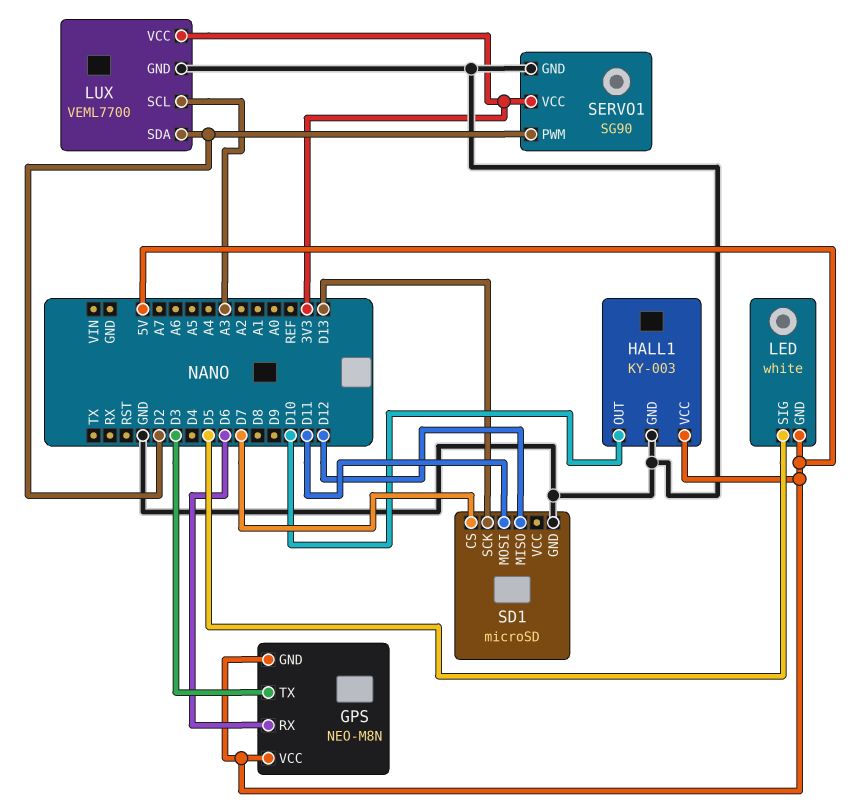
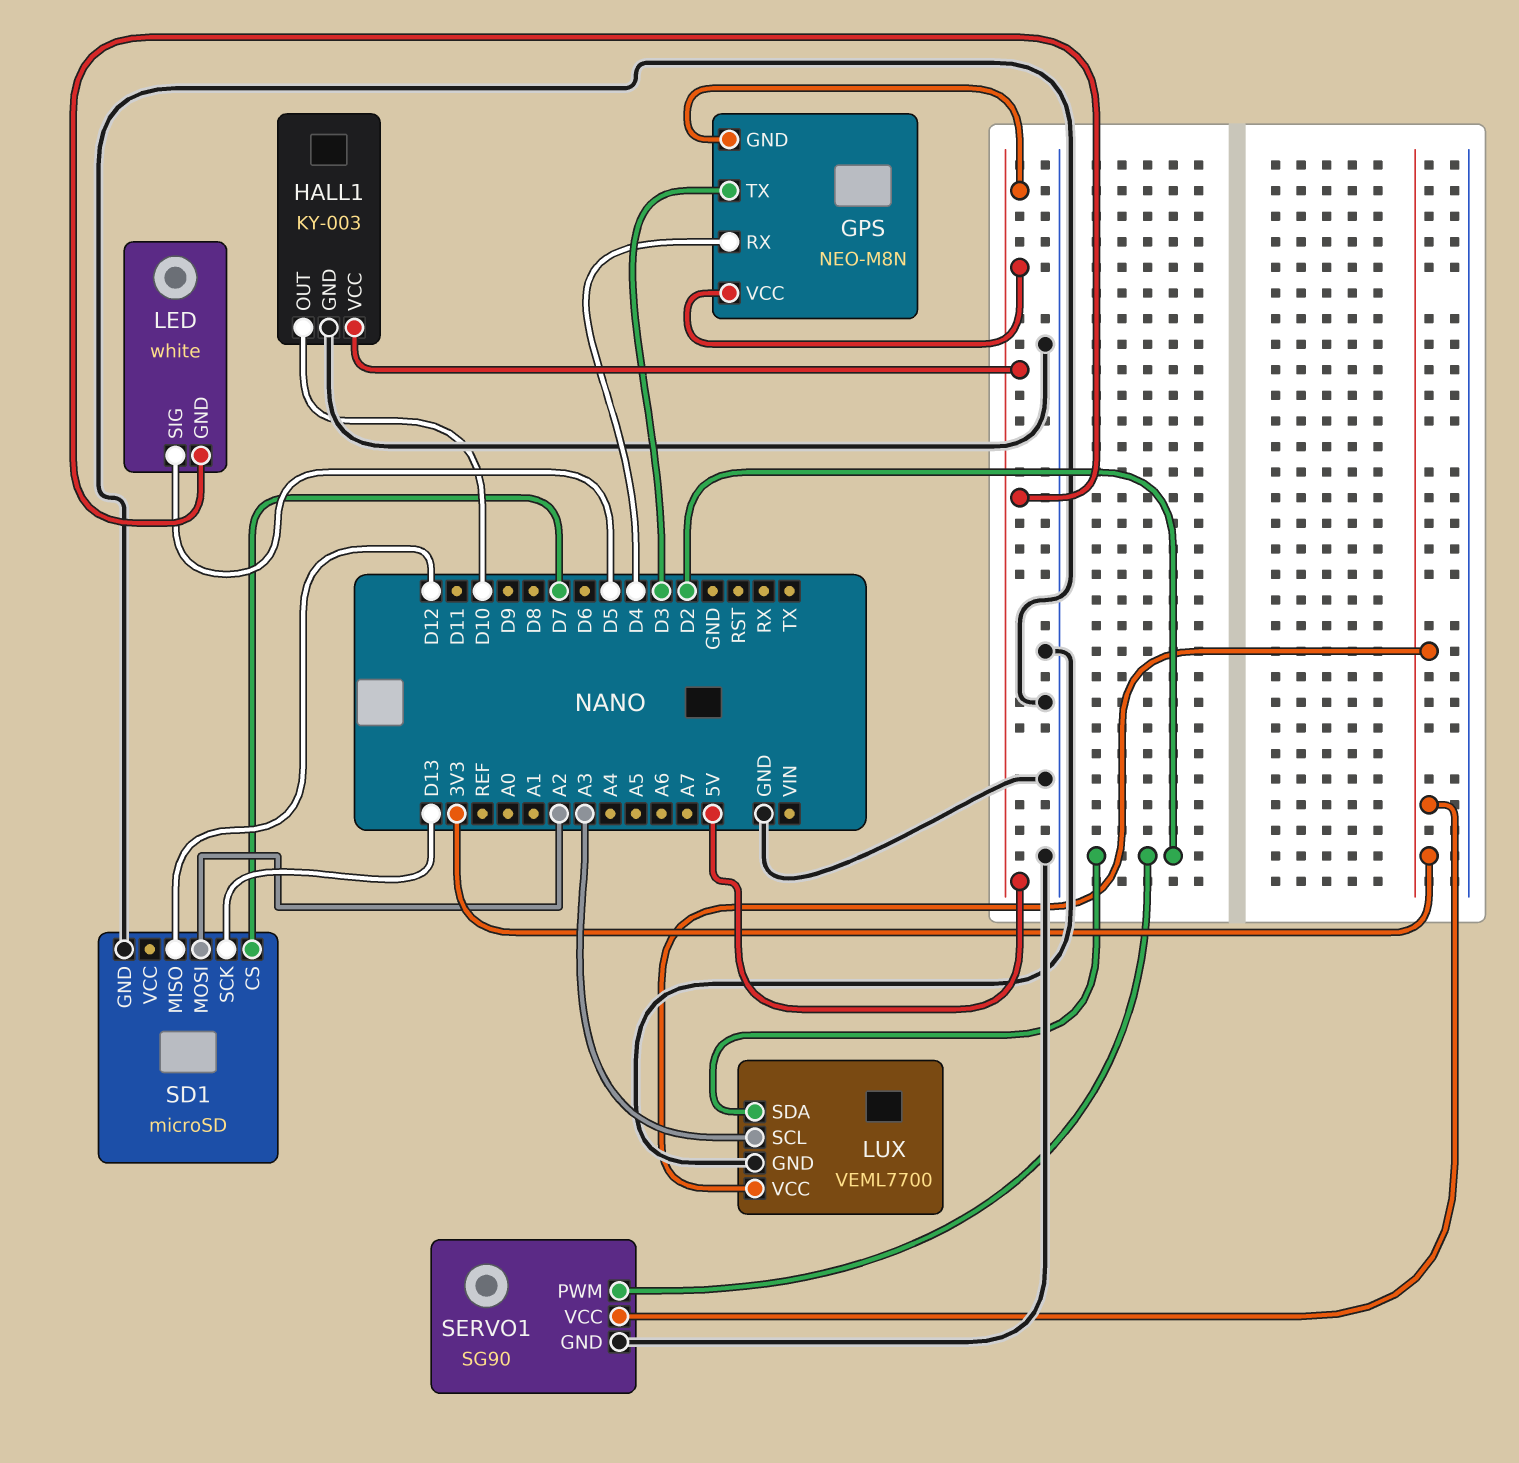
GPS pin RX: D6 -> D4
SD1 pin MOSI: D11 -> A2

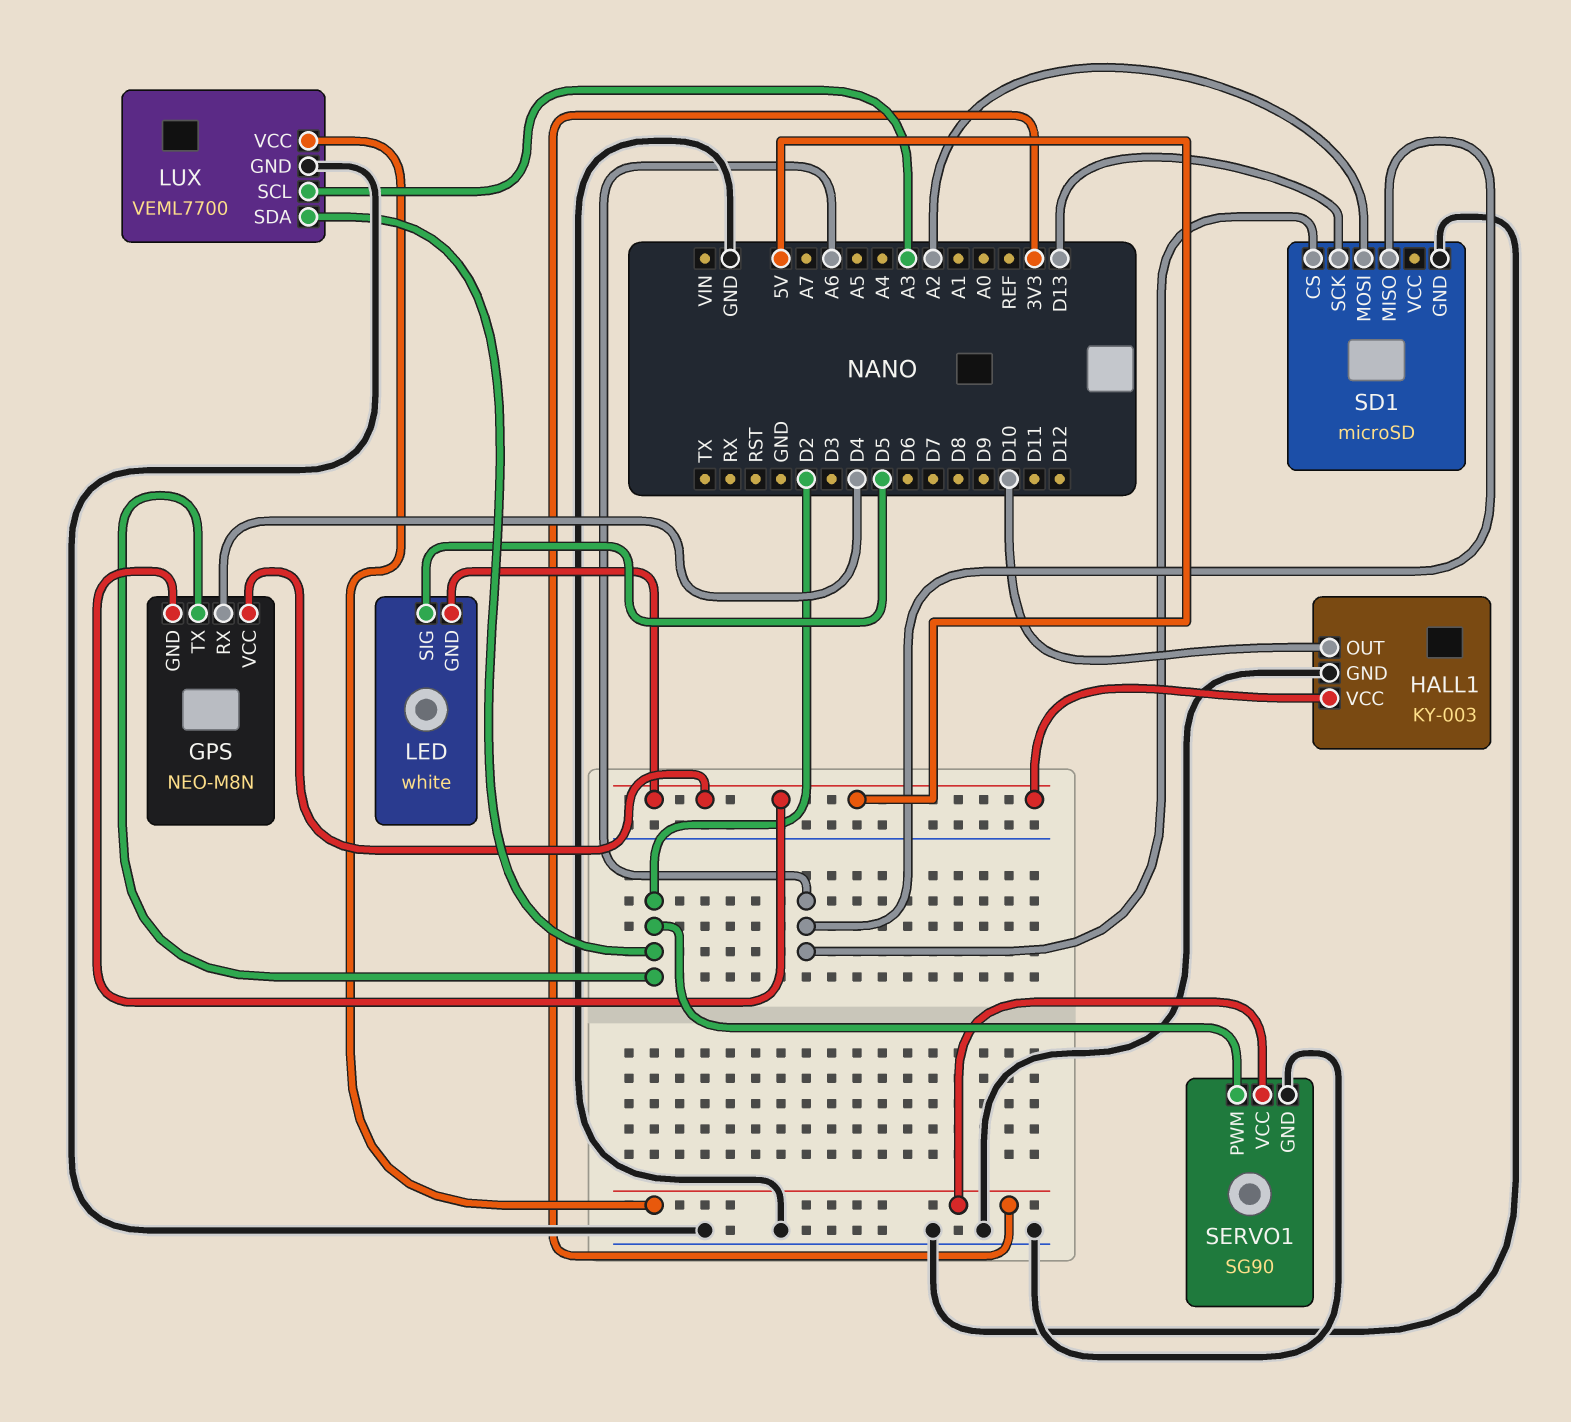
GPS pin TX: D3 -> D2
SD1 pin CS: D7 -> A6
SD1 pin MISO: D12 -> A6

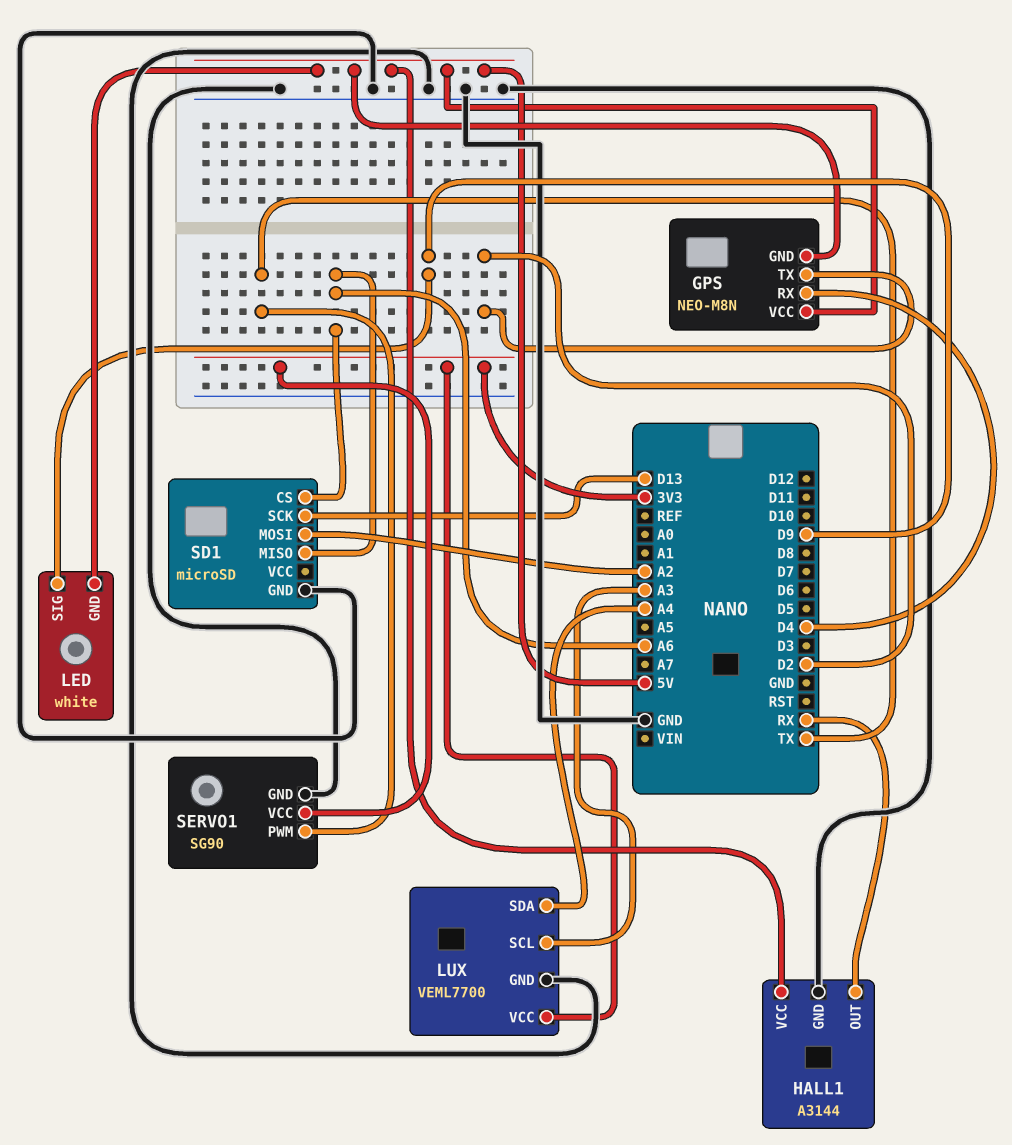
HALL1: KY-003 -> A3144
HALL1 pin OUT: D10 -> RX
LED pin SIG: D5 -> D9
LUX pin SDA: D2 -> A4
SERVO1 pin PWM: D2 -> TX

